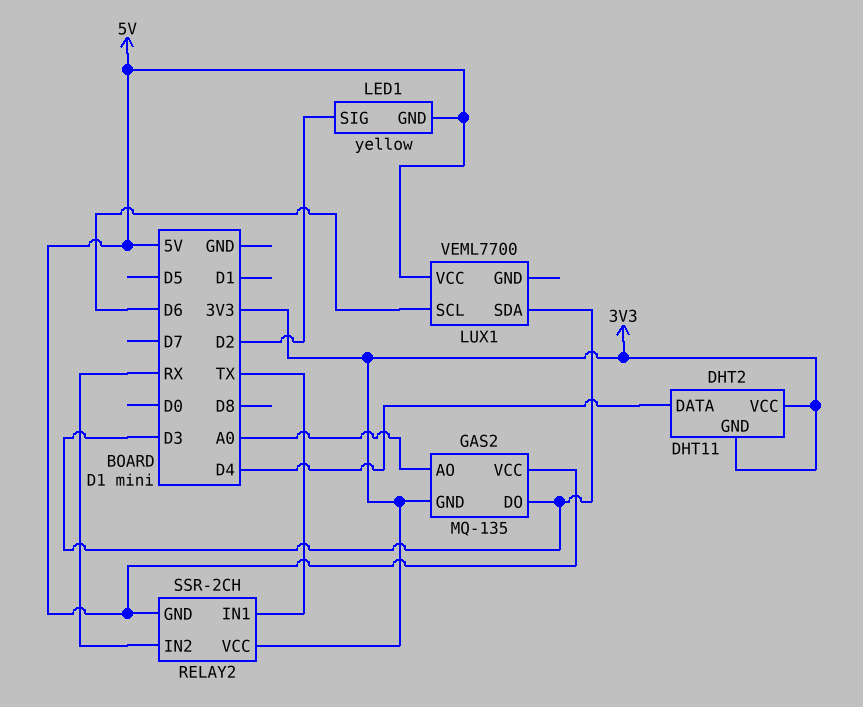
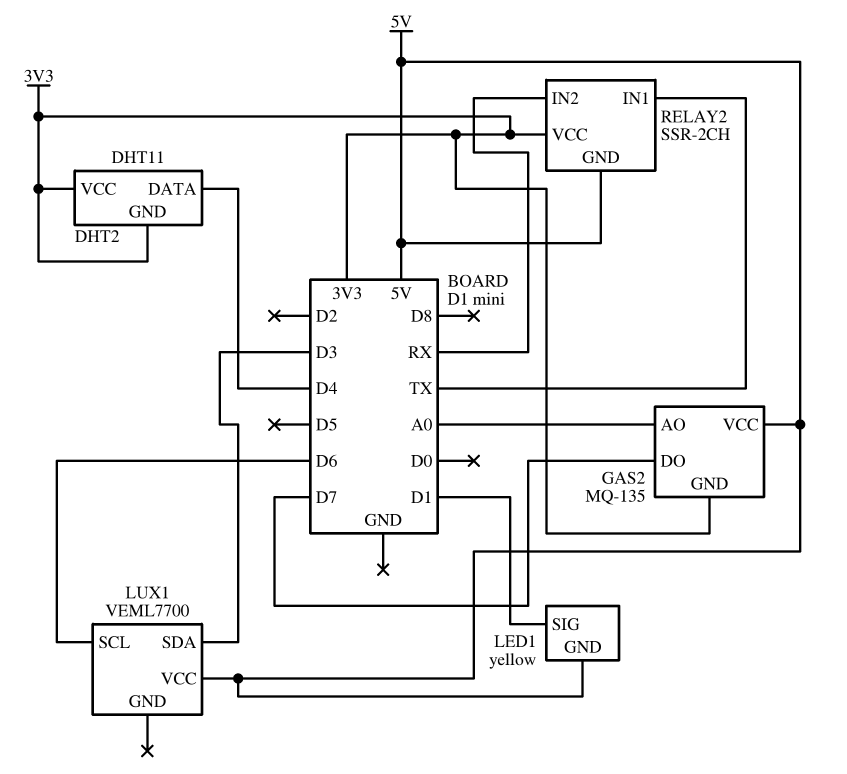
GAS2 pin DO: D3 -> D7
LED1 pin SIG: D2 -> D1

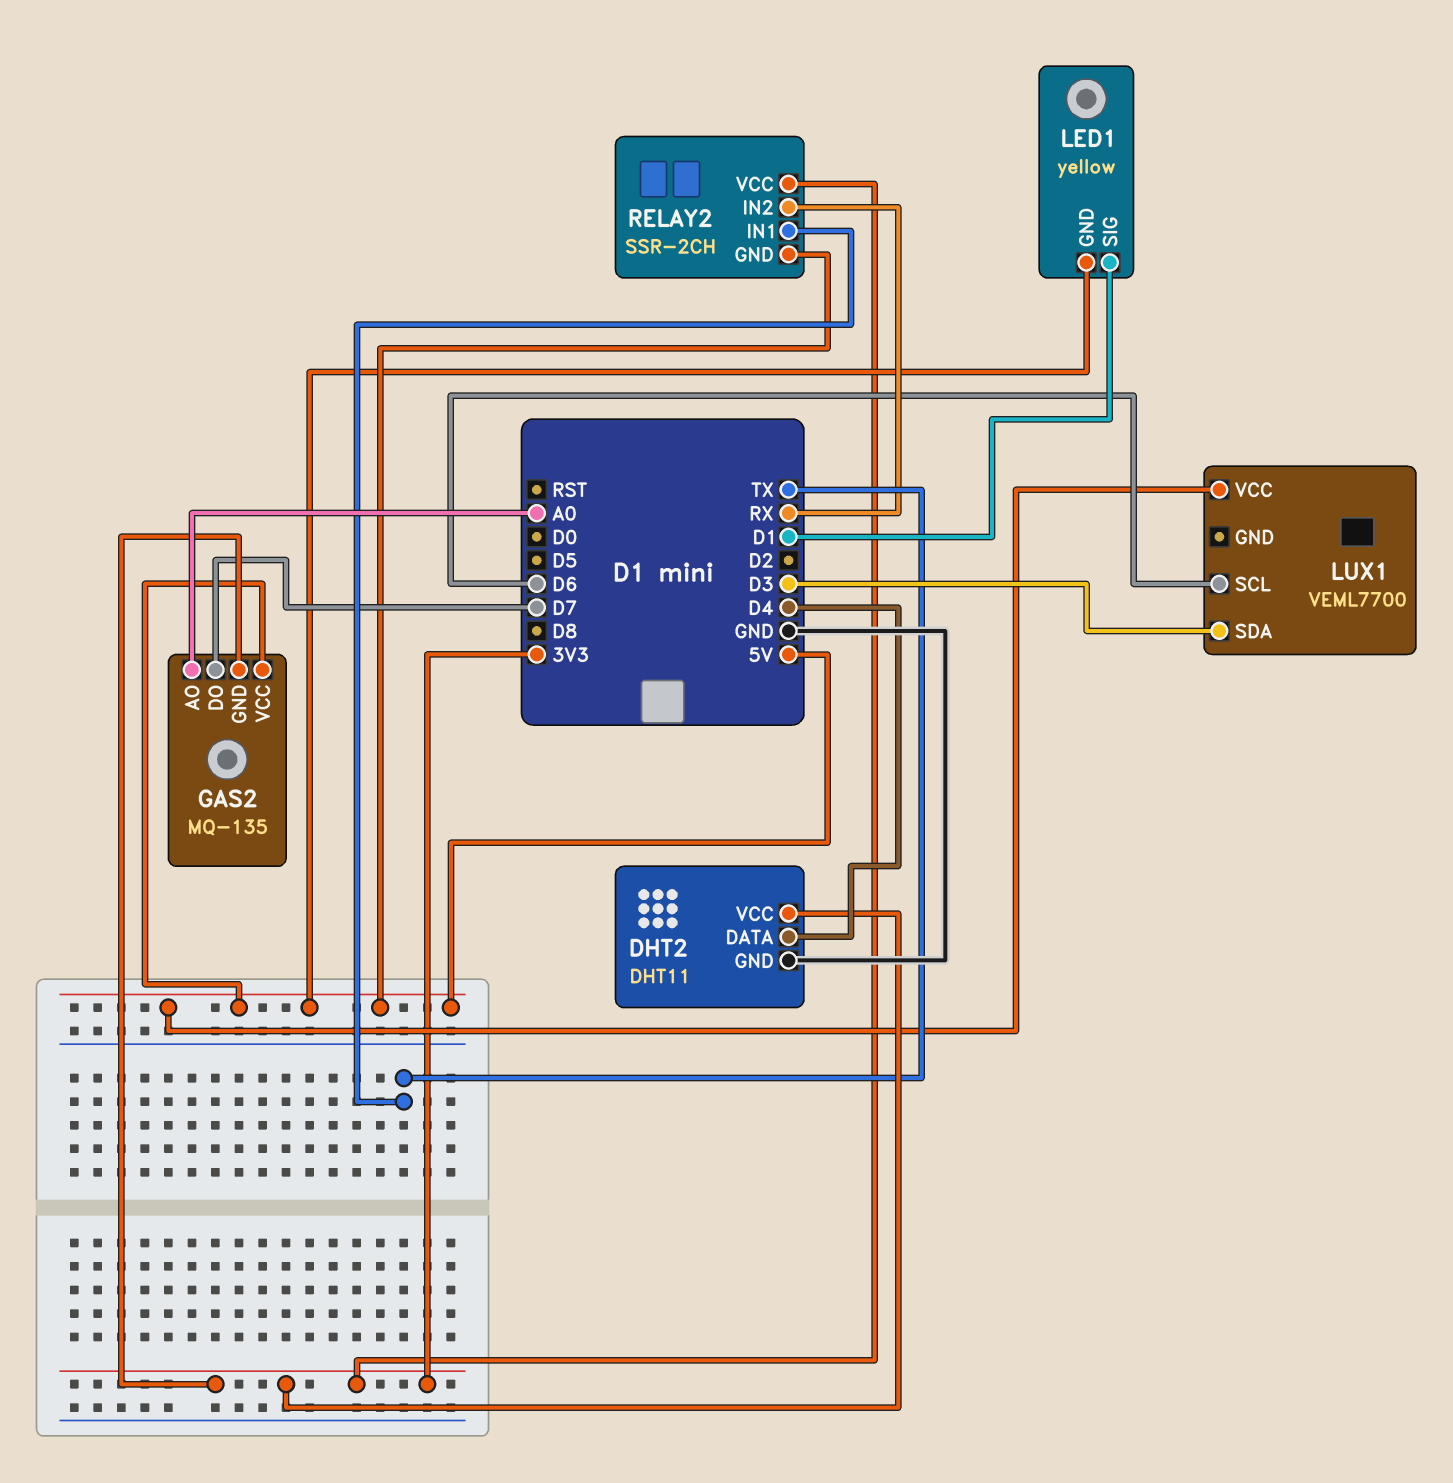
DHT2 pin GND: 3V3 -> GND

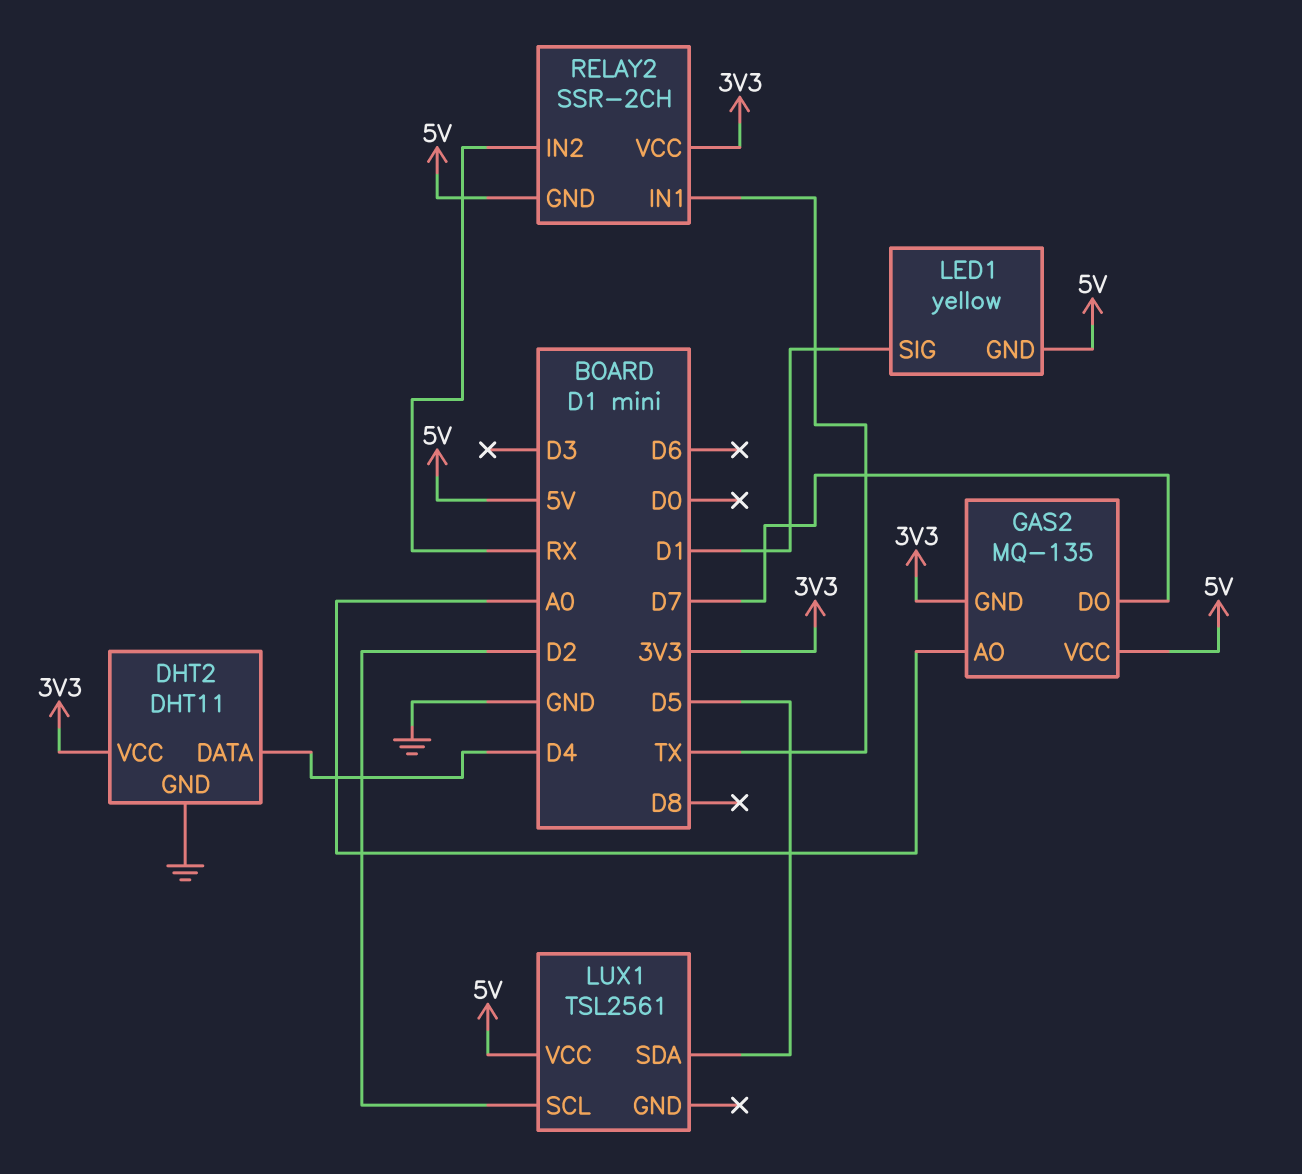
LUX1: VEML7700 -> TSL2561
LUX1 pin SCL: D6 -> D2
LUX1 pin SDA: D3 -> D5

